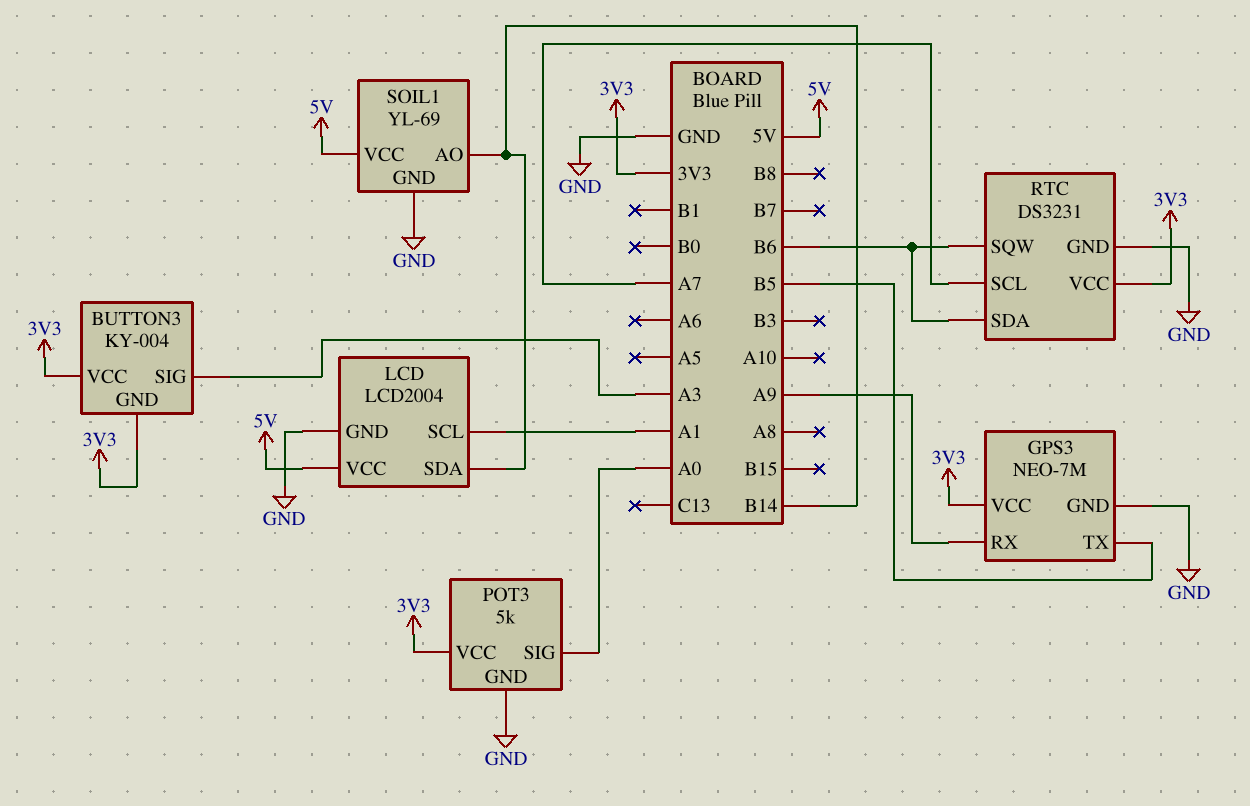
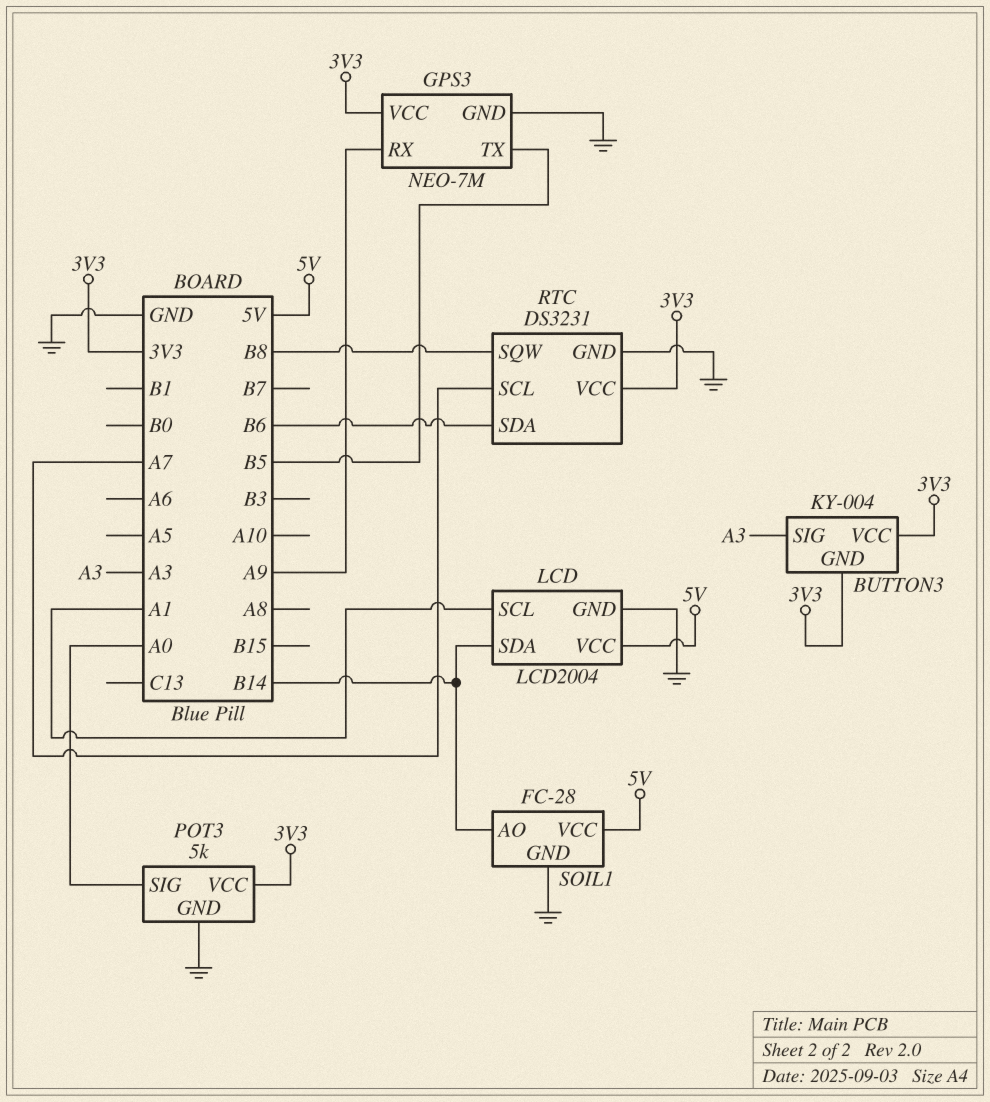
RTC pin SQW: B6 -> B8
SOIL1: YL-69 -> FC-28

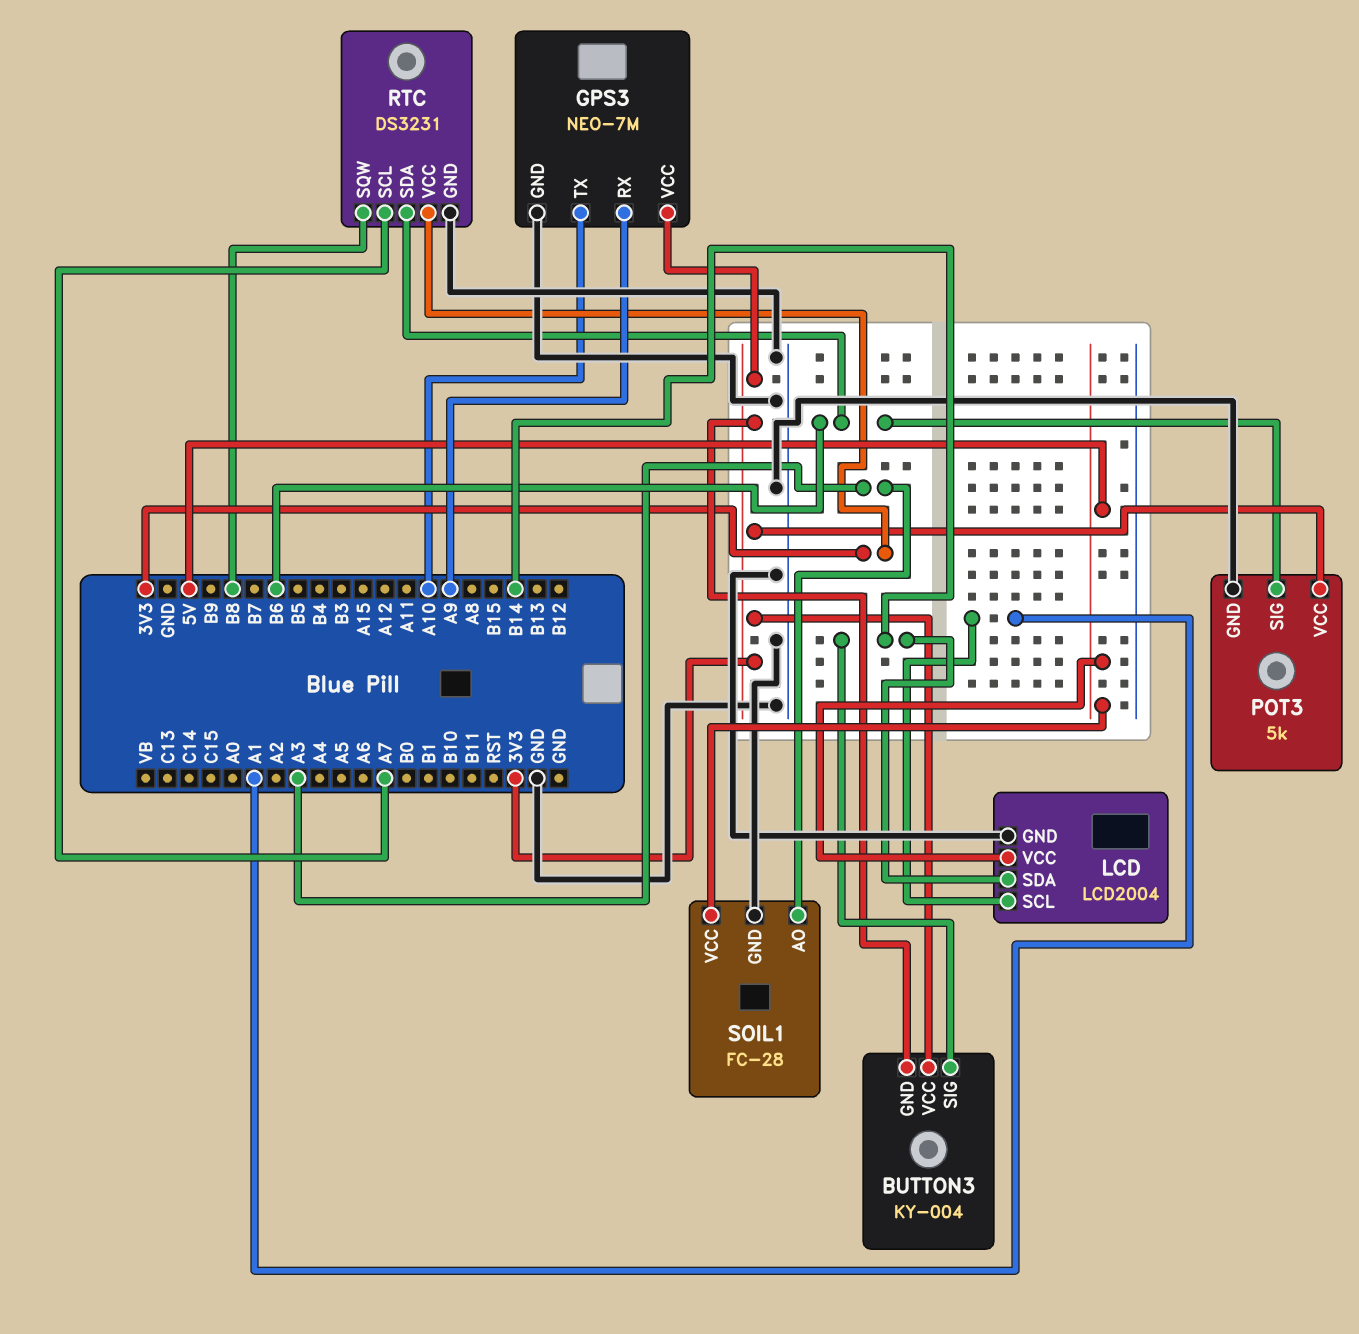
BUTTON3 pin SIG: A3 -> B14
GPS3 pin TX: B5 -> A10
POT3 pin SIG: A0 -> B6
SOIL1 pin AO: B14 -> A3

